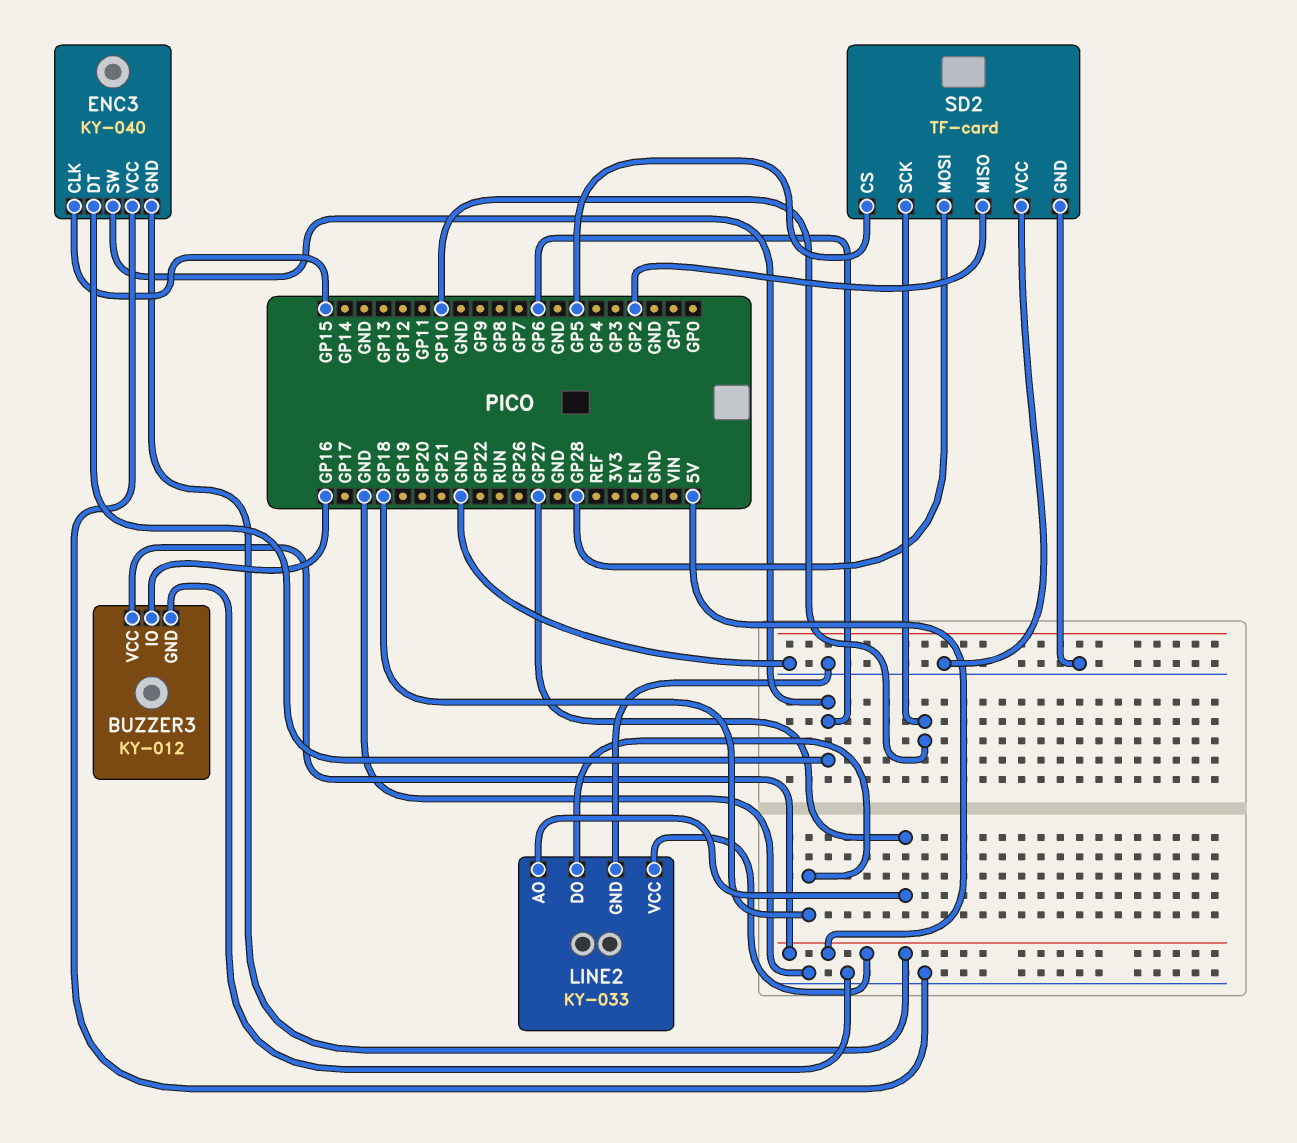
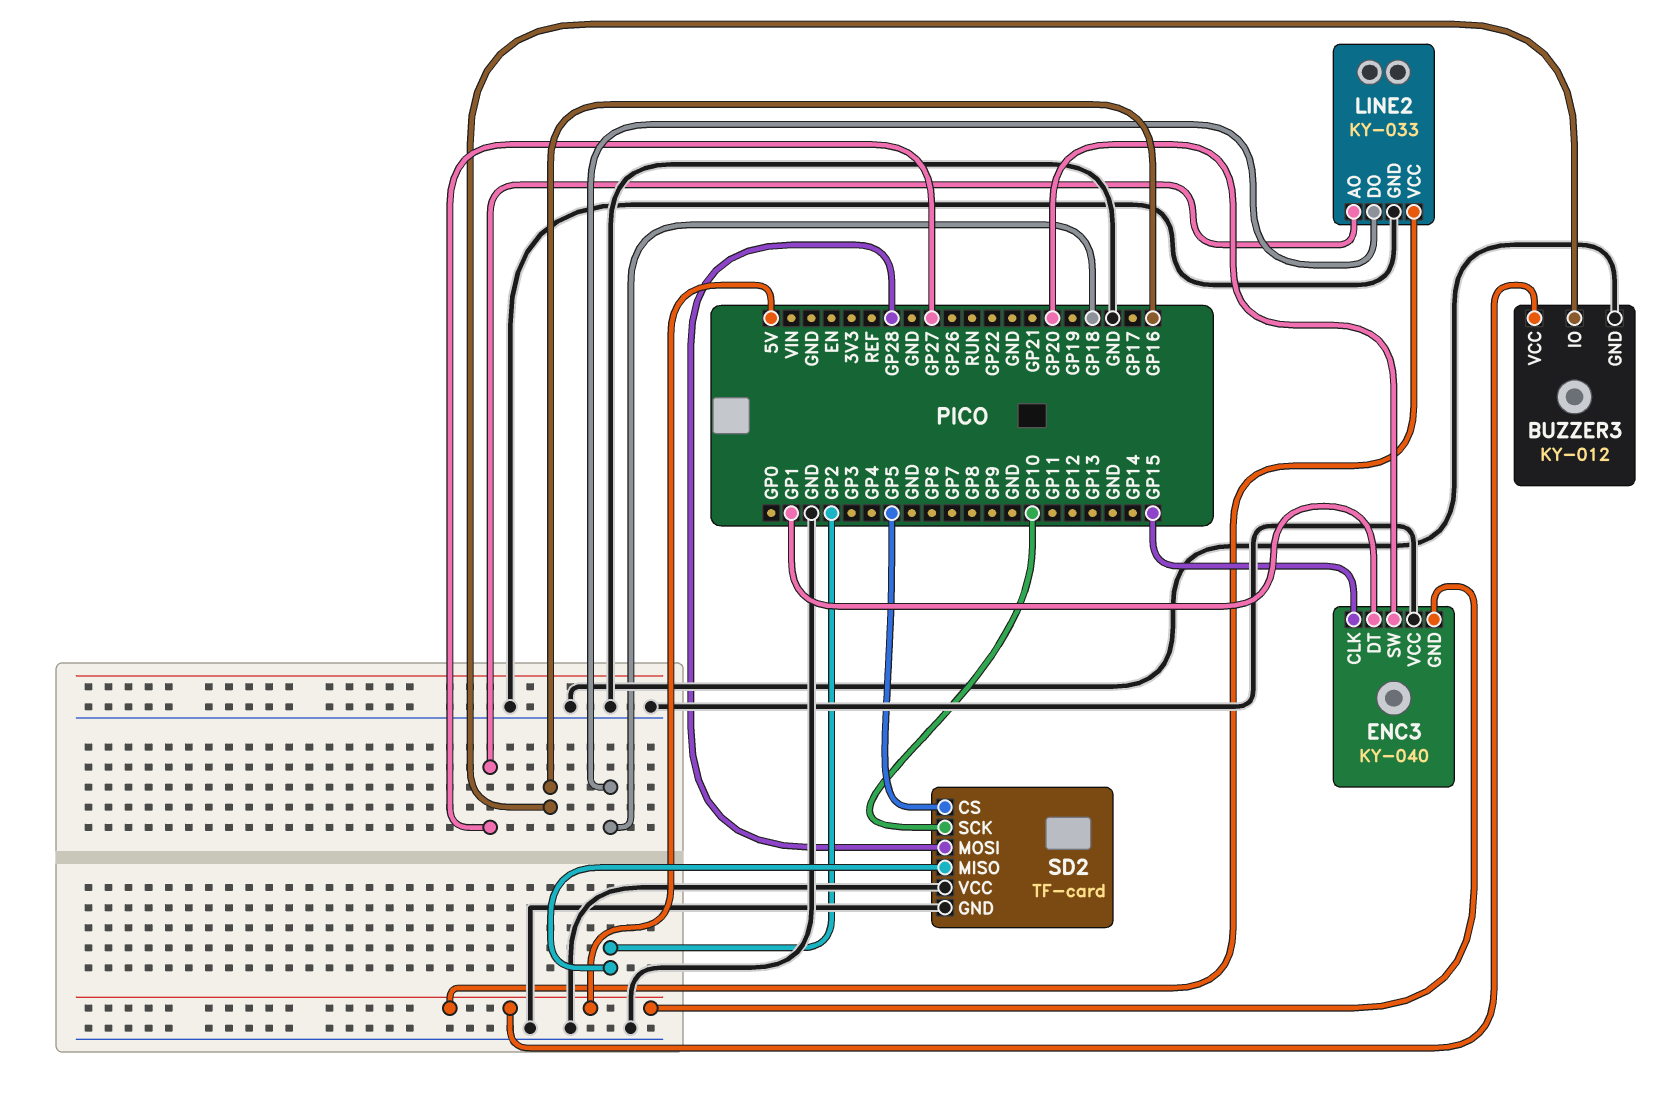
ENC3 pin DT: GP6 -> GP1
ENC3 pin SW: GP6 -> GP20

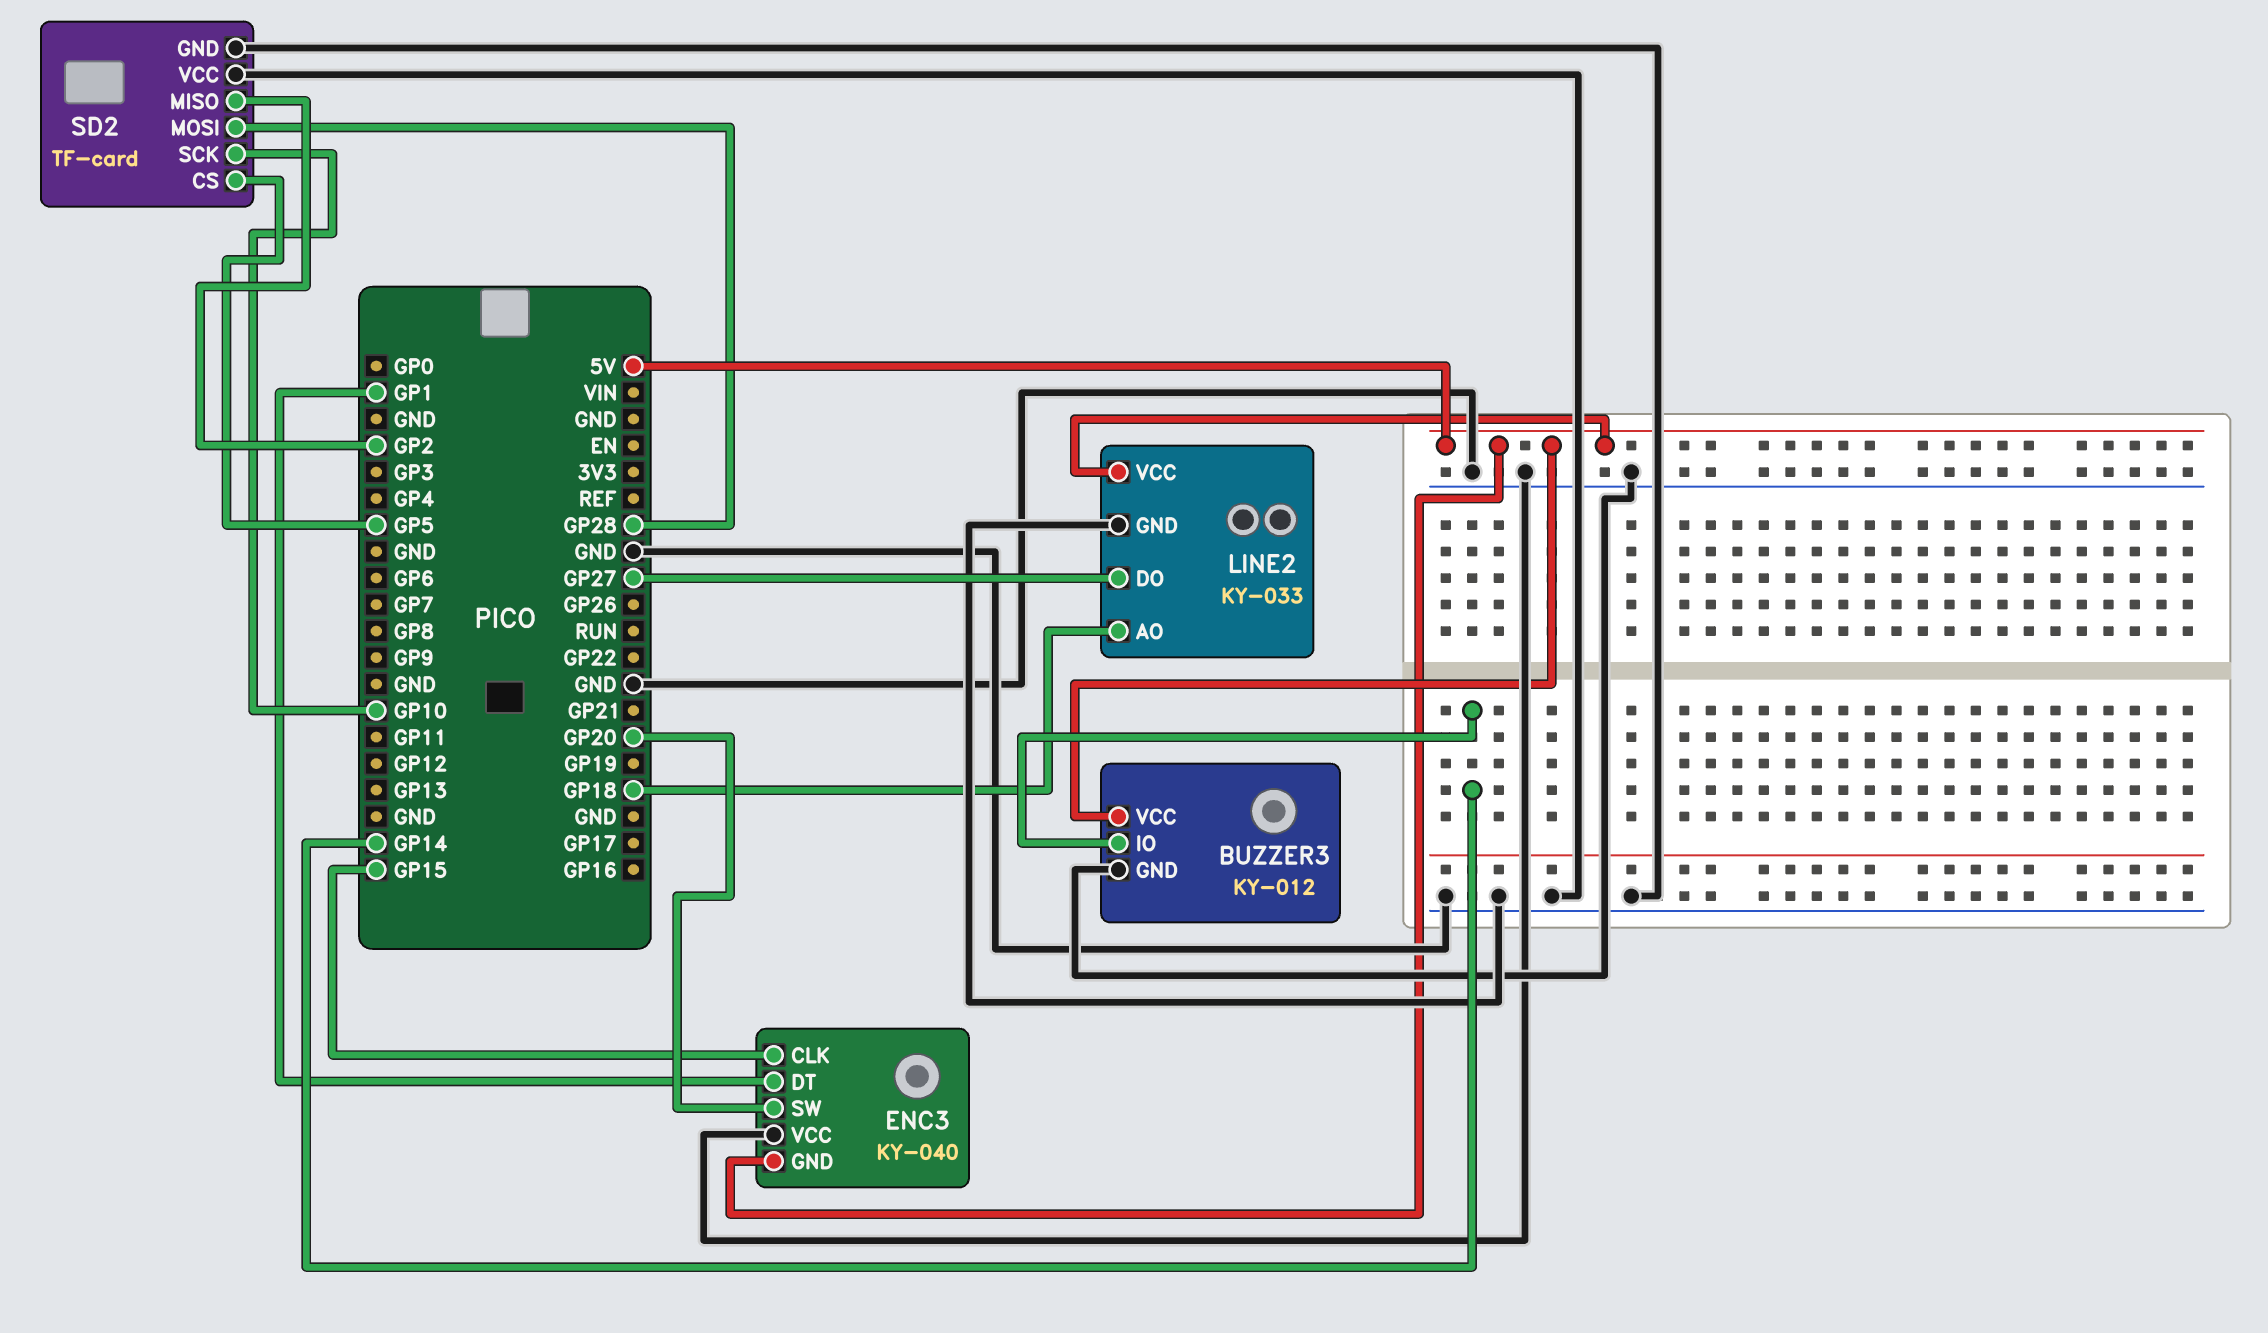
BUZZER3 pin IO: GP16 -> GP14
LINE2 pin AO: GP27 -> GP18
LINE2 pin DO: GP18 -> GP27

